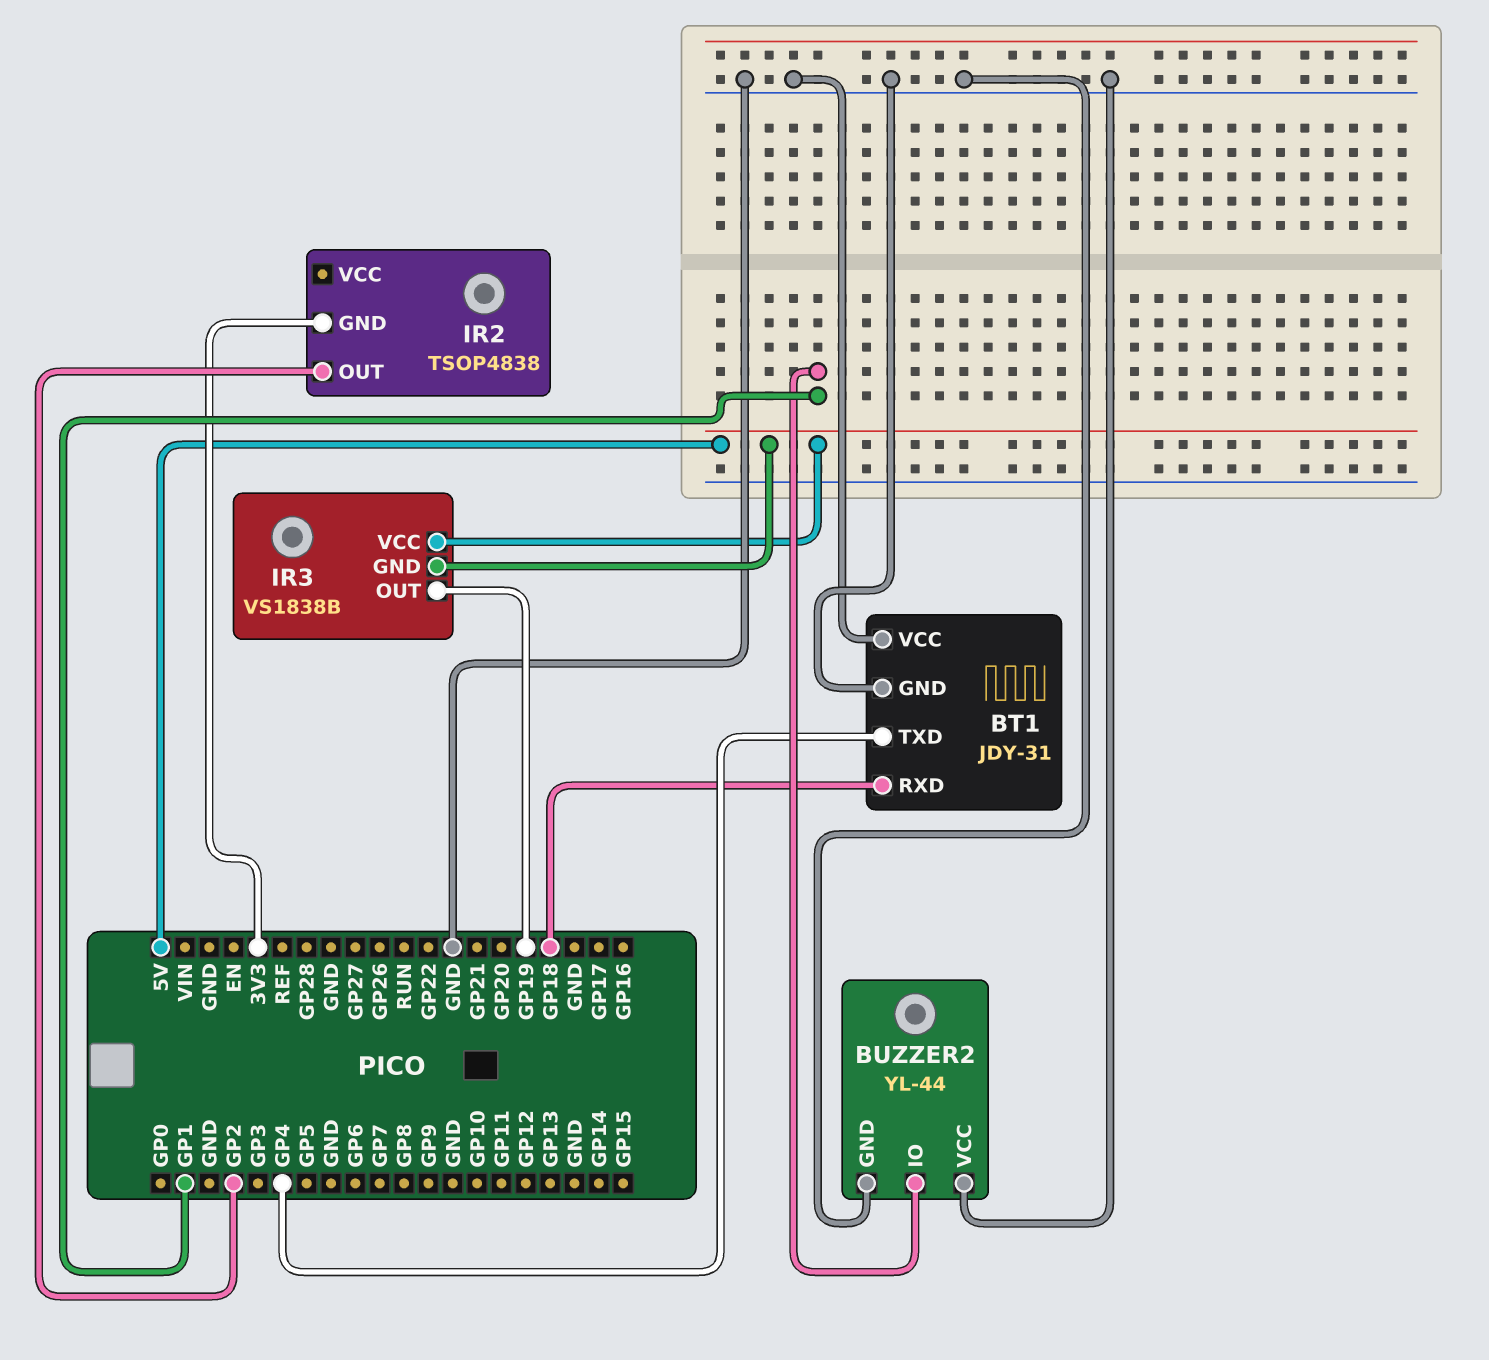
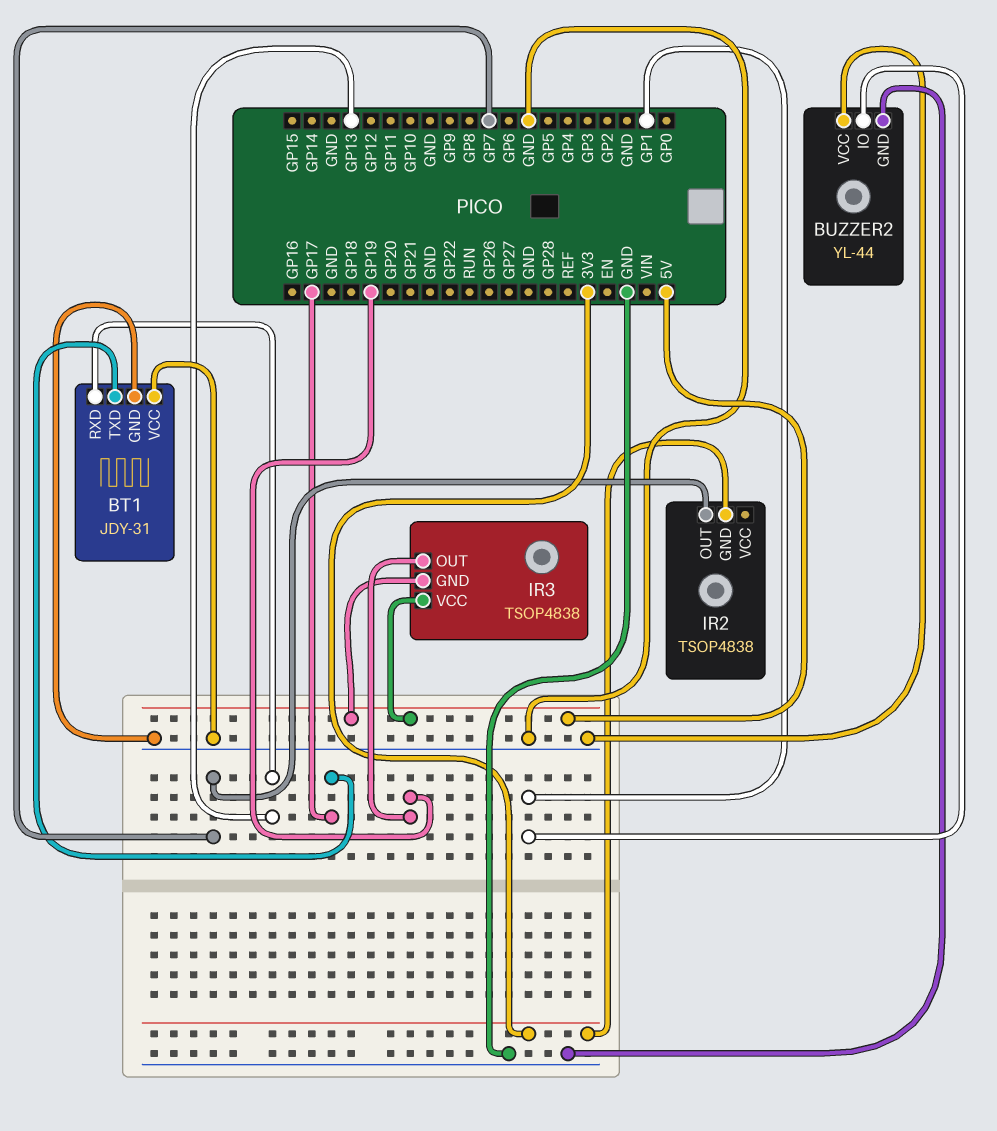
BT1 pin RXD: GP18 -> GP13
BT1 pin TXD: GP4 -> GP17
IR2 pin OUT: GP2 -> GP7
IR3: VS1838B -> TSOP4838

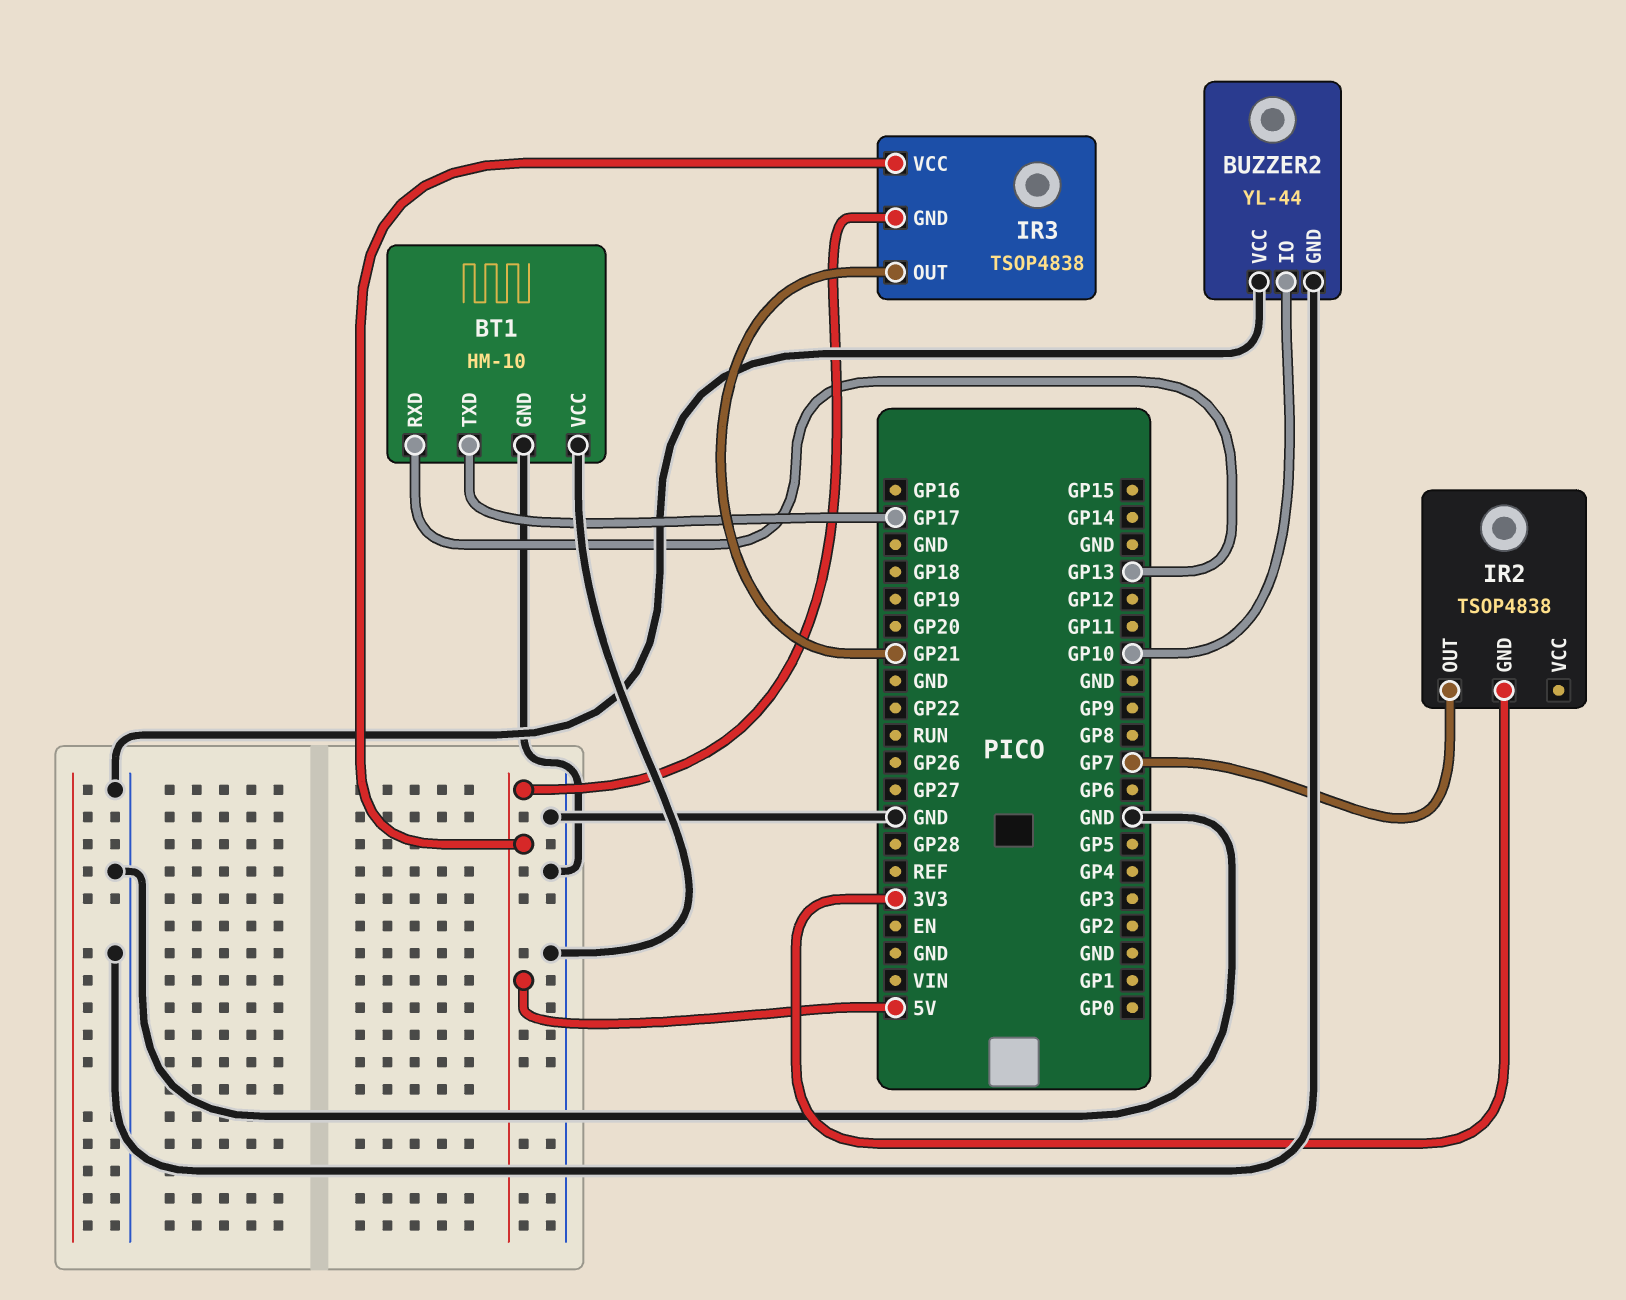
BT1: JDY-31 -> HM-10
BUZZER2 pin IO: GP1 -> GP10
IR3 pin OUT: GP19 -> GP21

